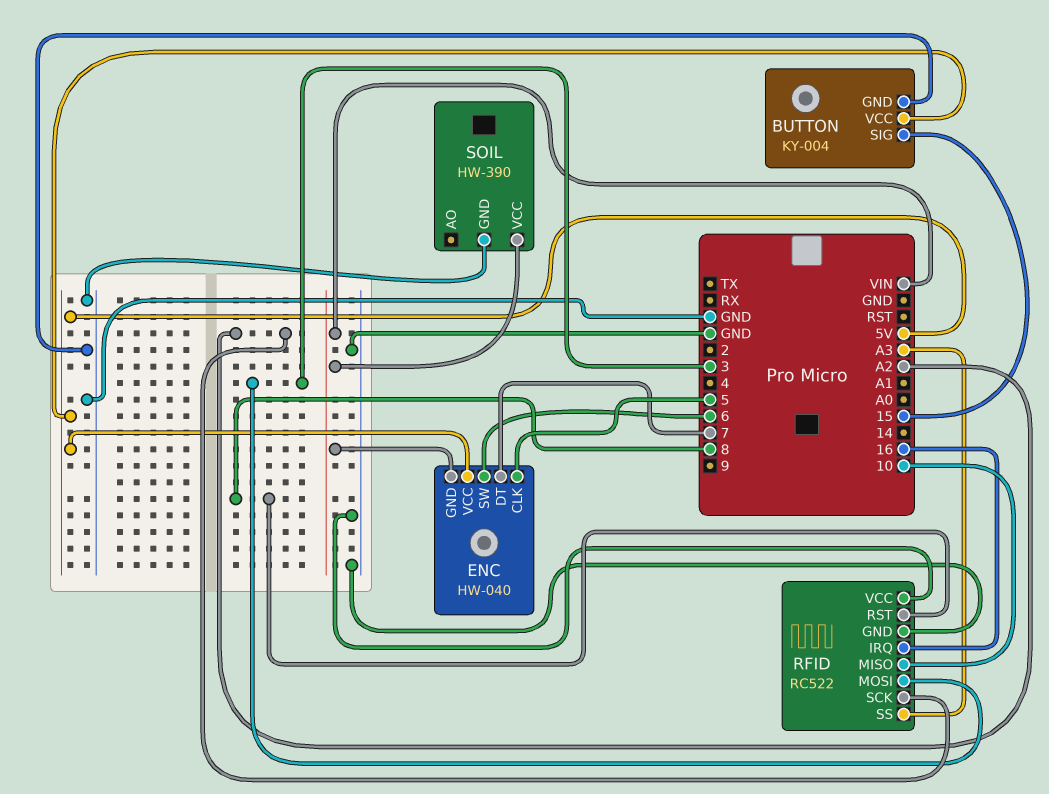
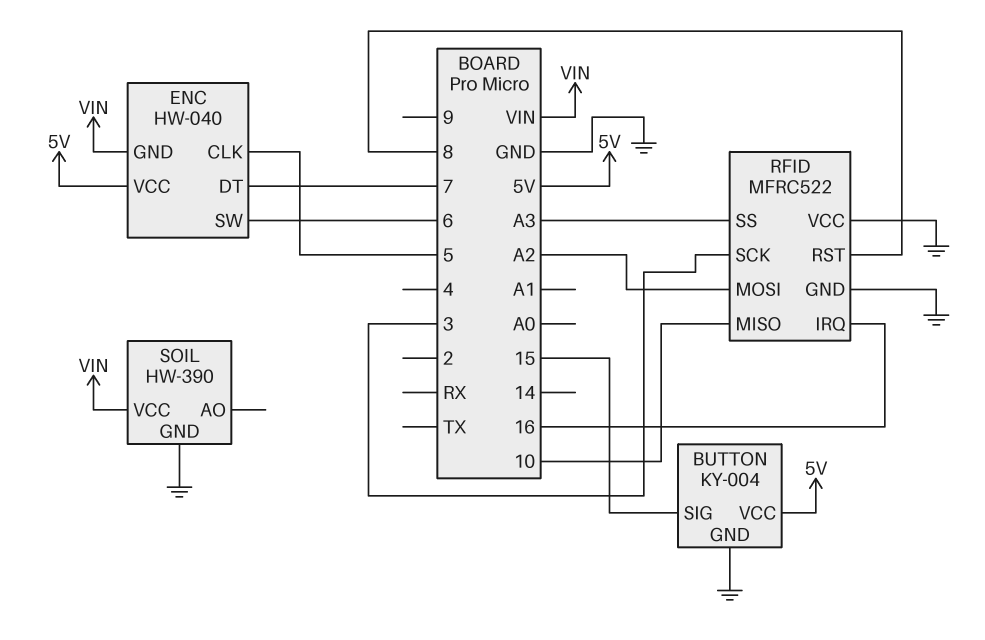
RFID: RC522 -> MFRC522
RFID pin MOSI: 3 -> A2
RFID pin SCK: A2 -> 3

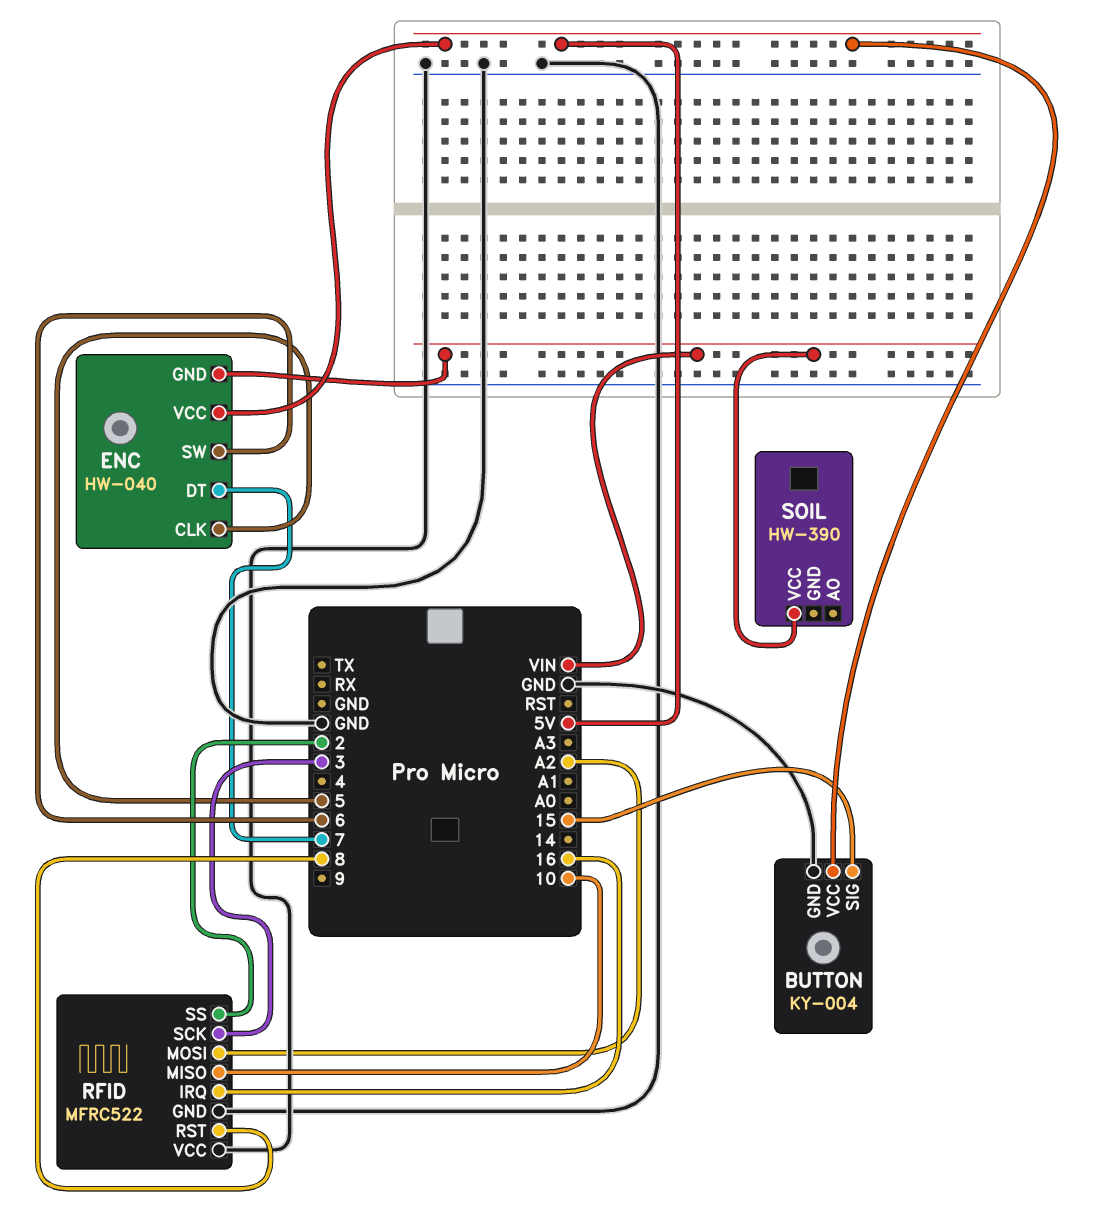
RFID pin SS: A3 -> 2
SOIL pin GND: GND -> none

